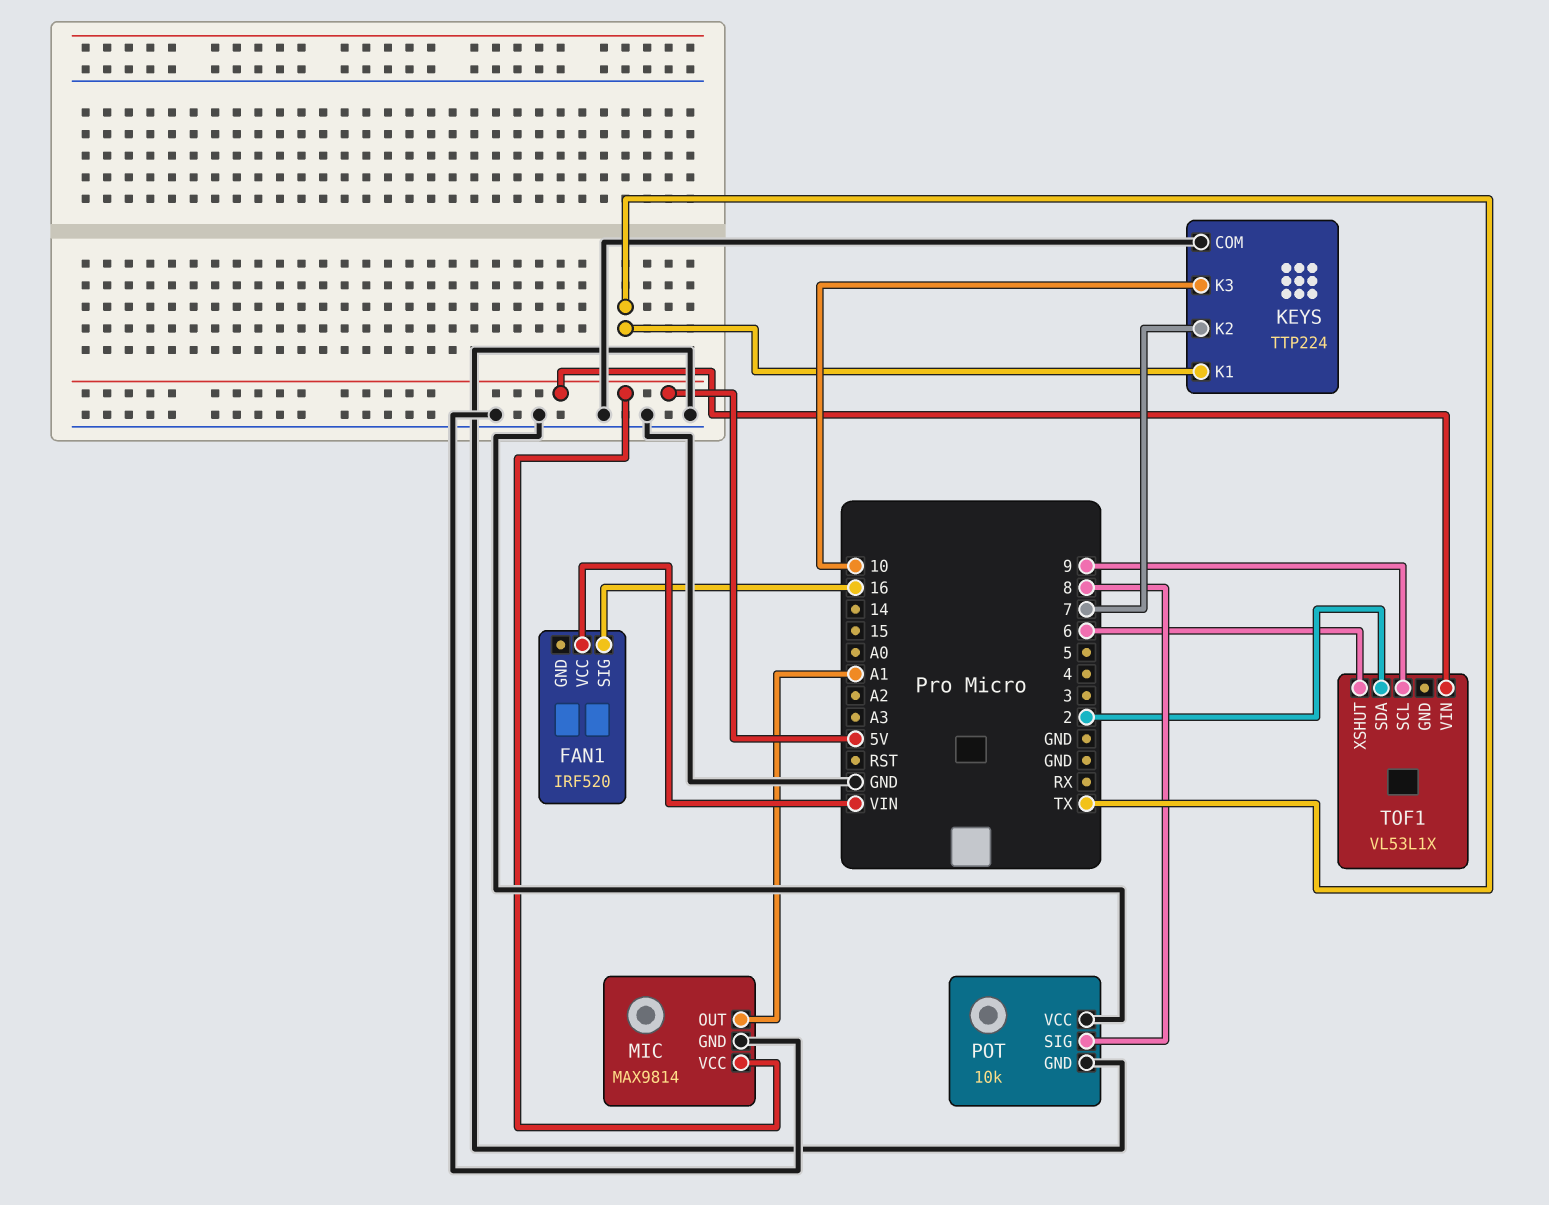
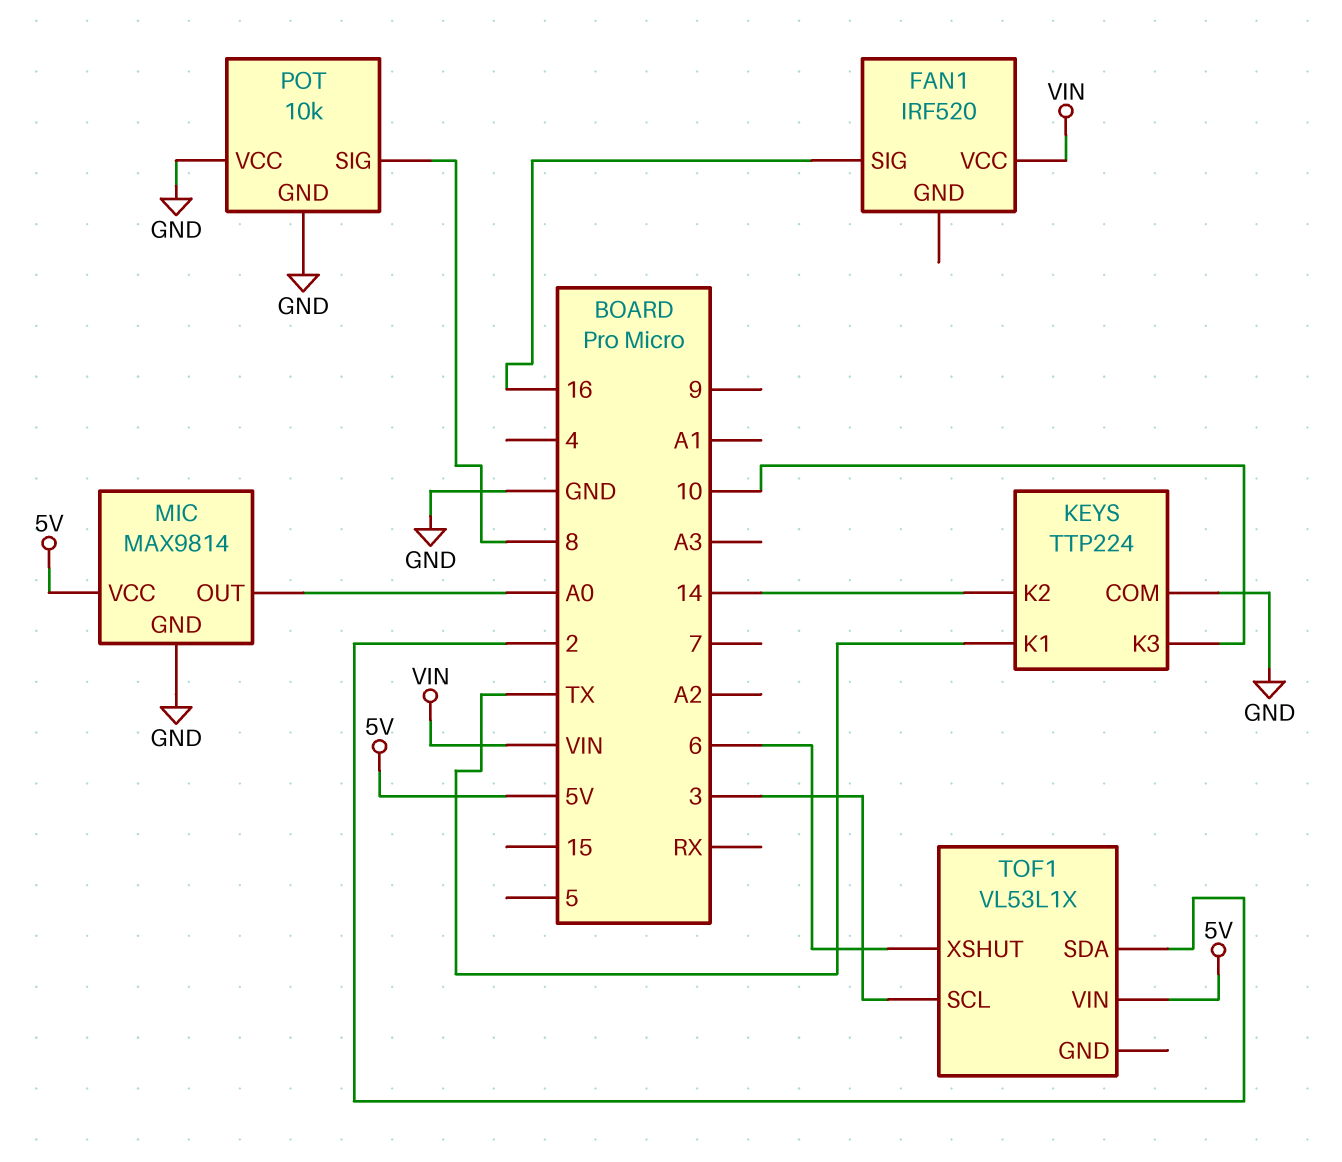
KEYS pin K2: 7 -> 14
MIC pin OUT: A1 -> A0
TOF1 pin SCL: 9 -> 3

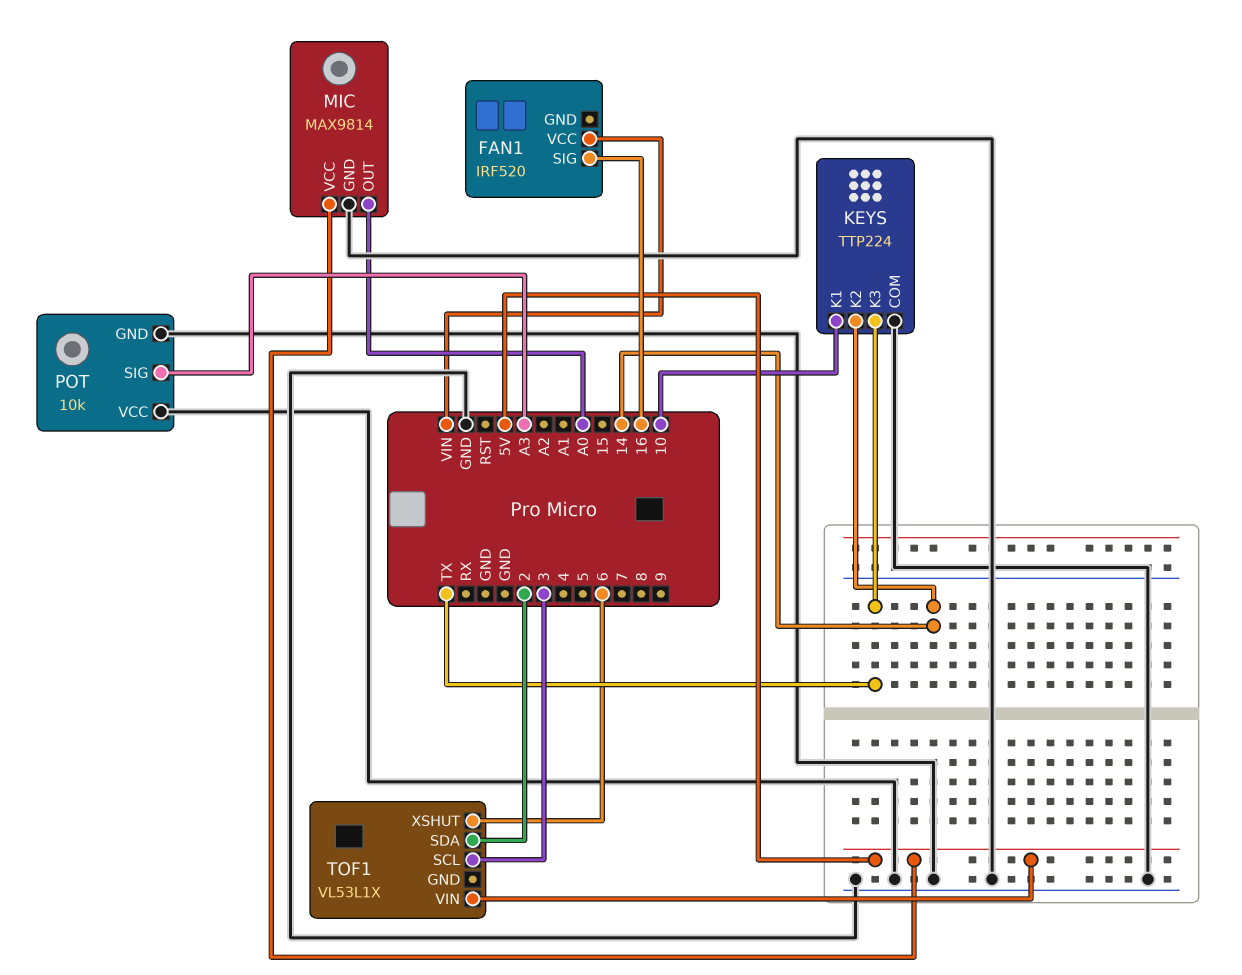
KEYS pin K1: TX -> 10
KEYS pin K3: 10 -> TX
POT pin SIG: 8 -> A3

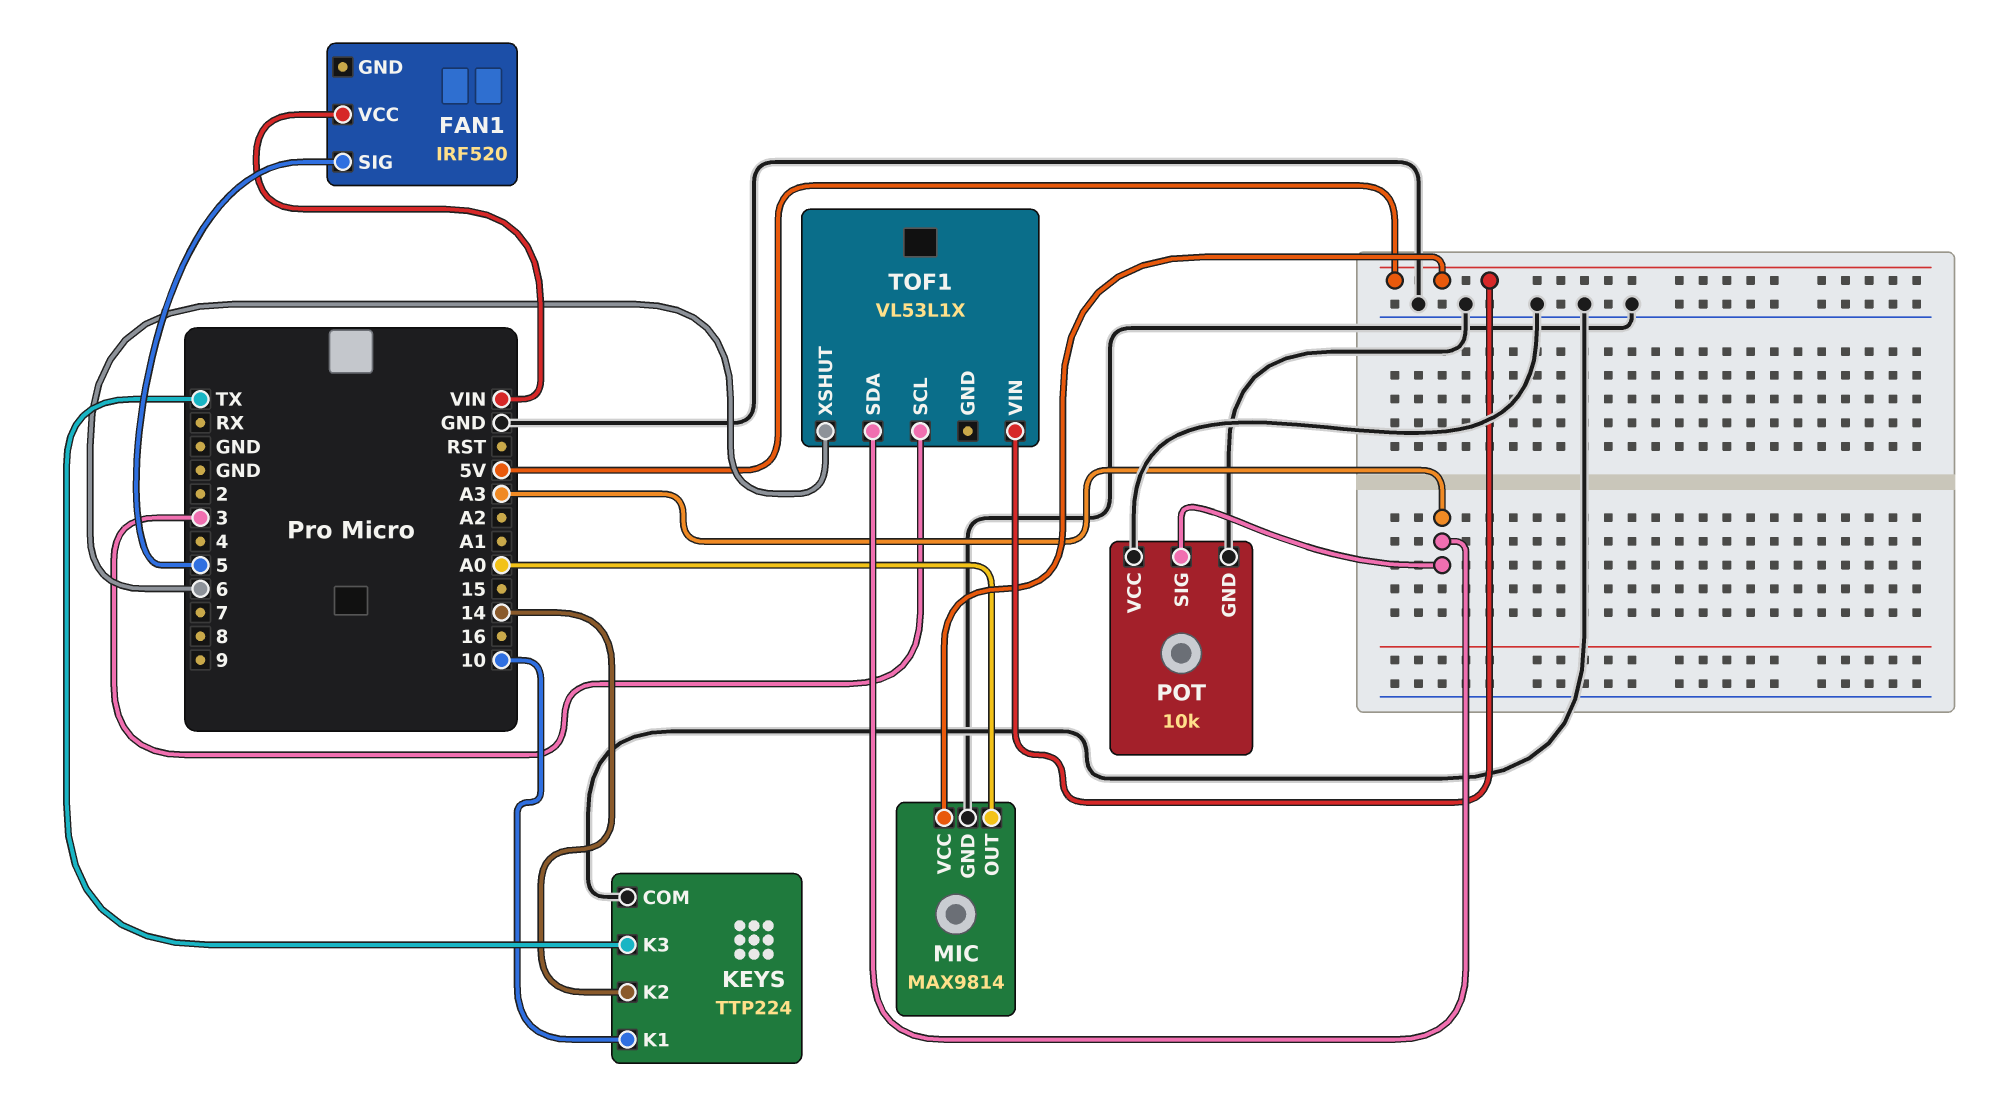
FAN1 pin SIG: 16 -> 5
TOF1 pin SDA: 2 -> A3

